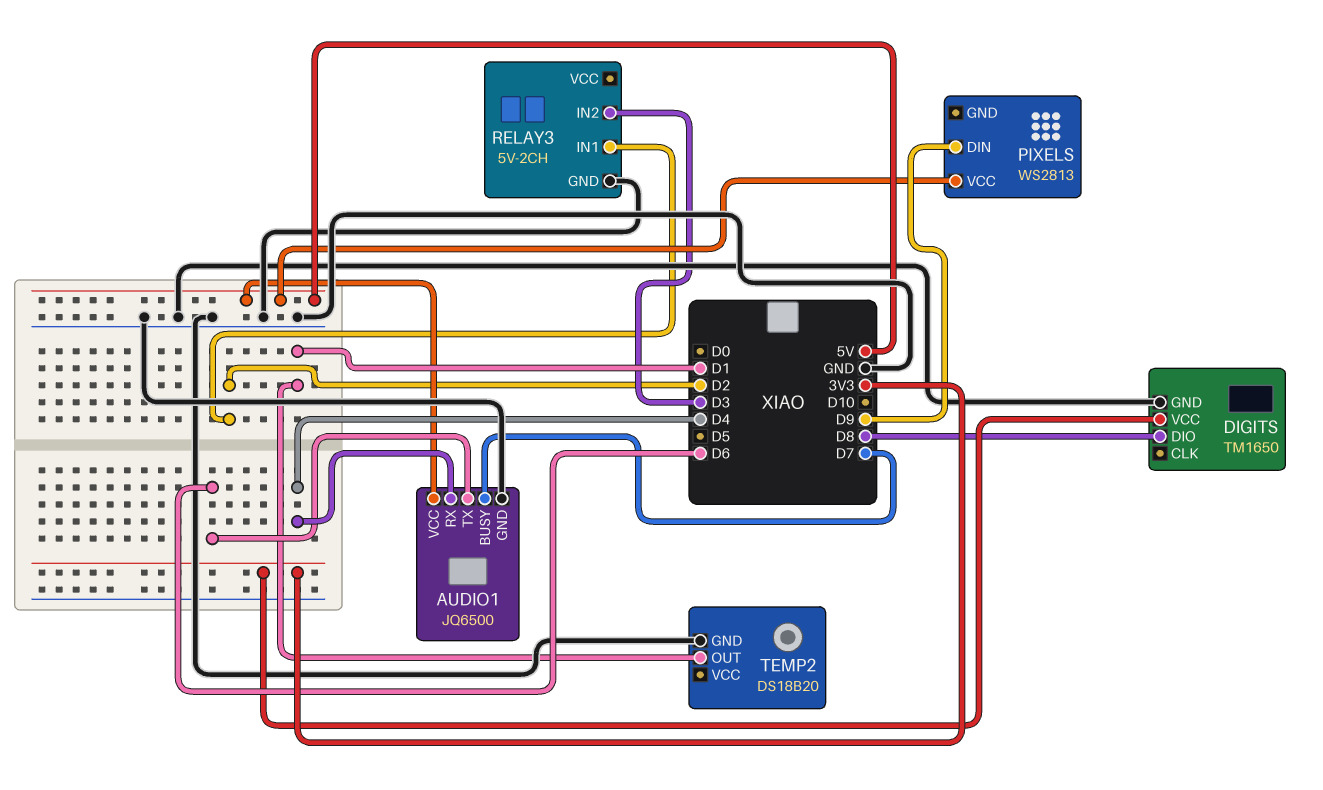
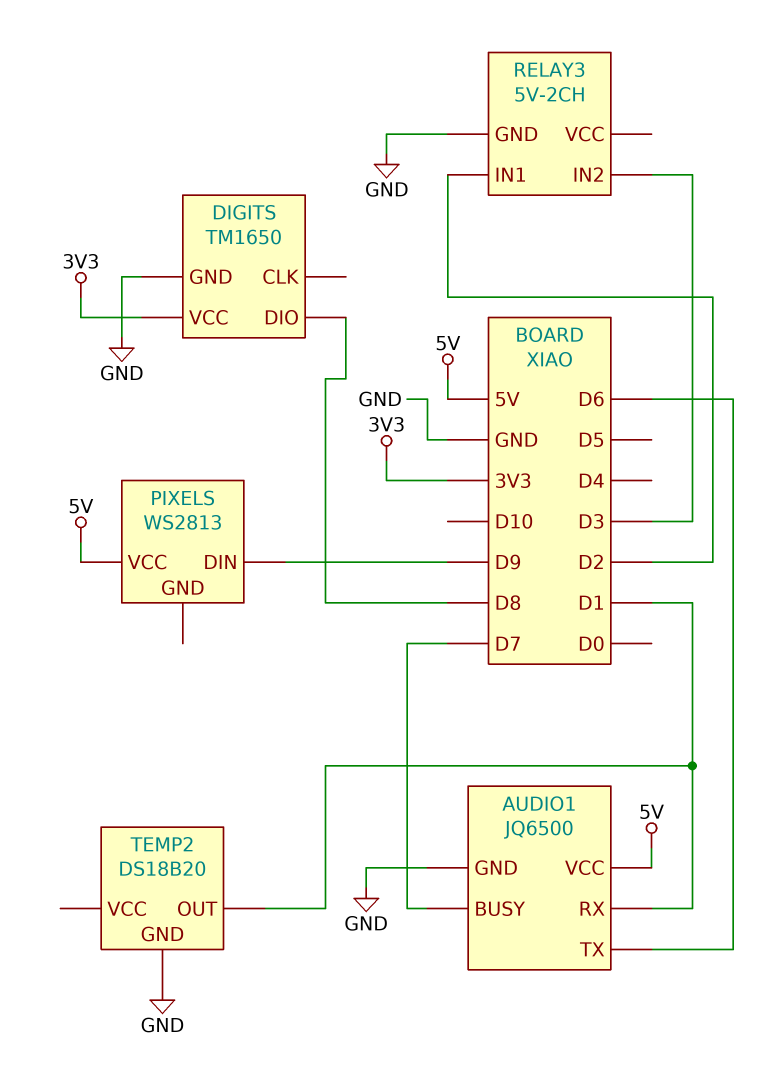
AUDIO1 pin RX: D4 -> D1

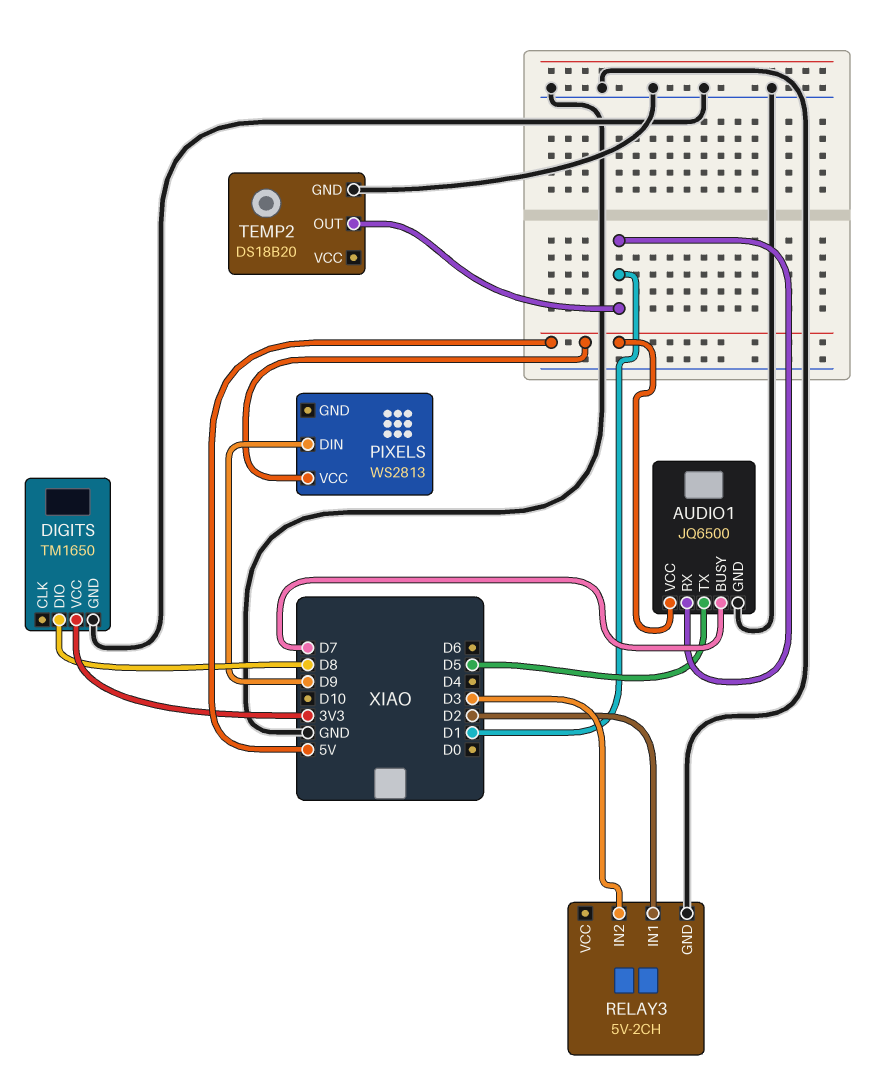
AUDIO1 pin TX: D6 -> D5

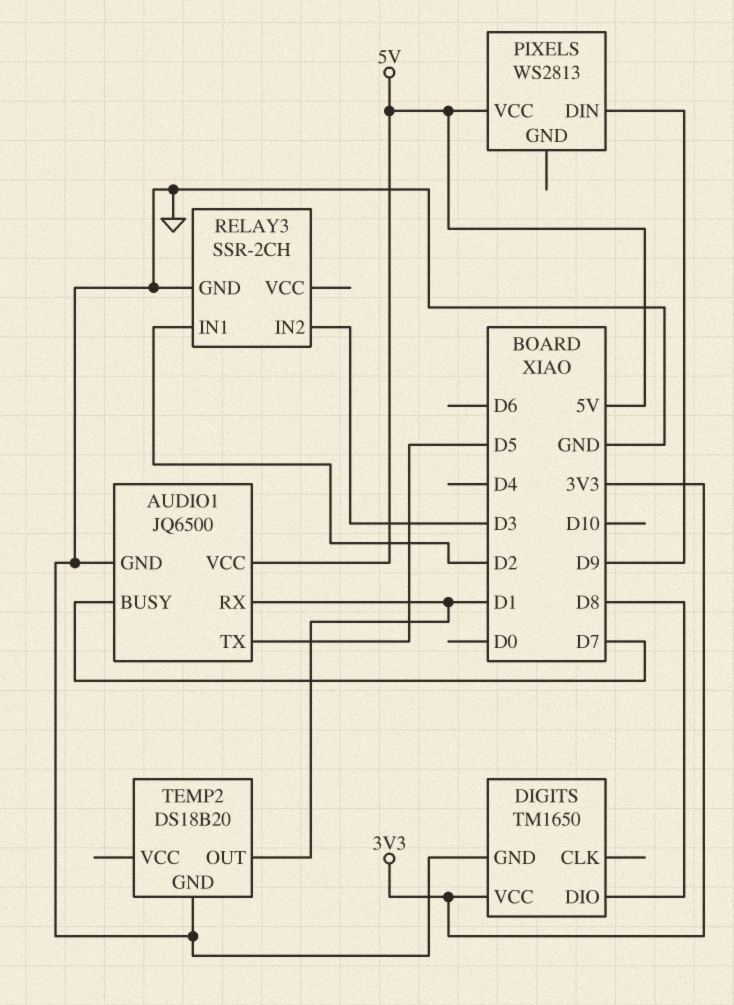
RELAY3: 5V-2CH -> SSR-2CH

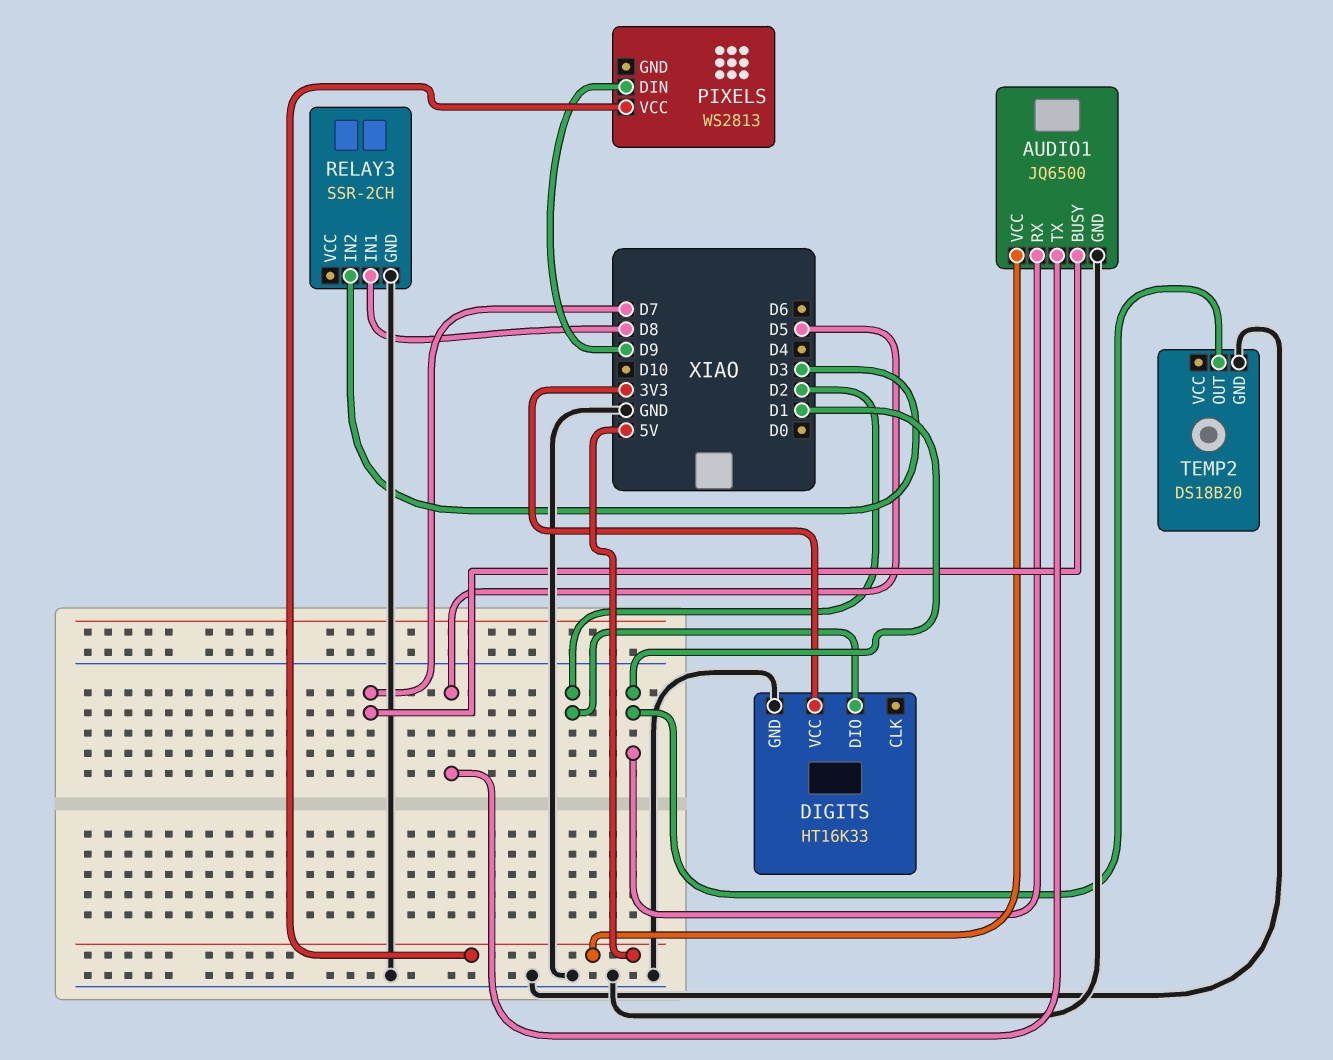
DIGITS: TM1650 -> HT16K33
DIGITS pin DIO: D8 -> D2
RELAY3 pin IN1: D2 -> D8

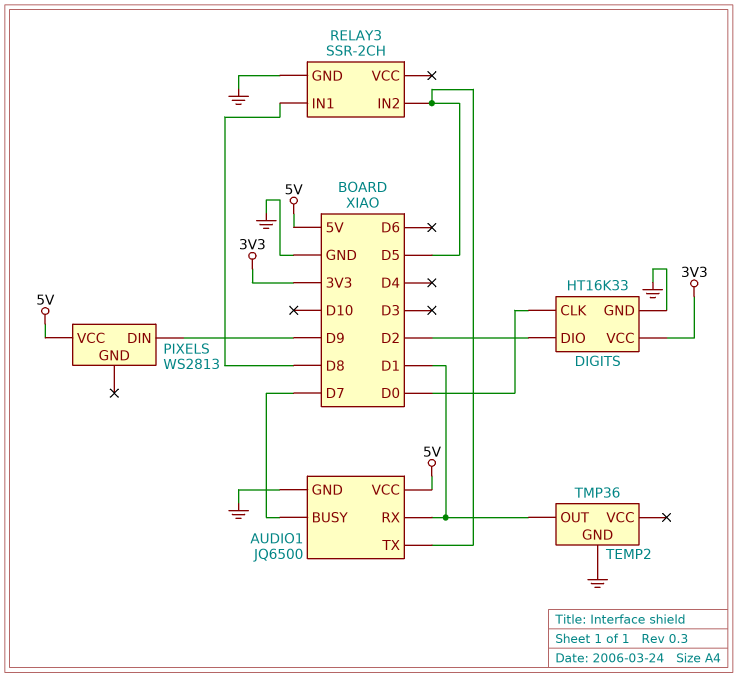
DIGITS pin CLK: none -> D0
RELAY3 pin IN2: D3 -> D5
TEMP2: DS18B20 -> TMP36

